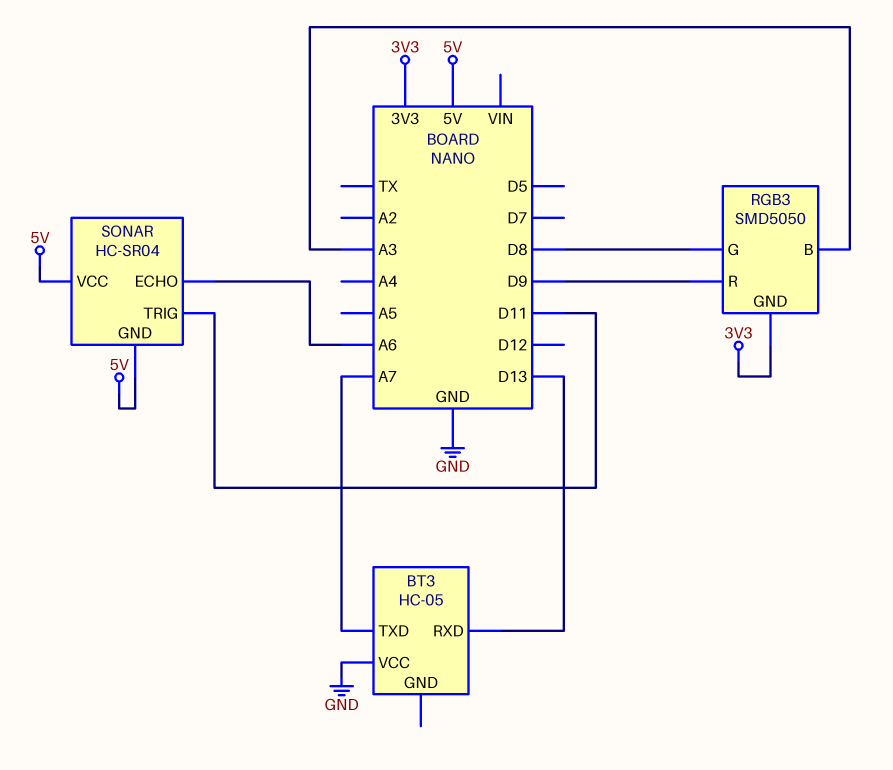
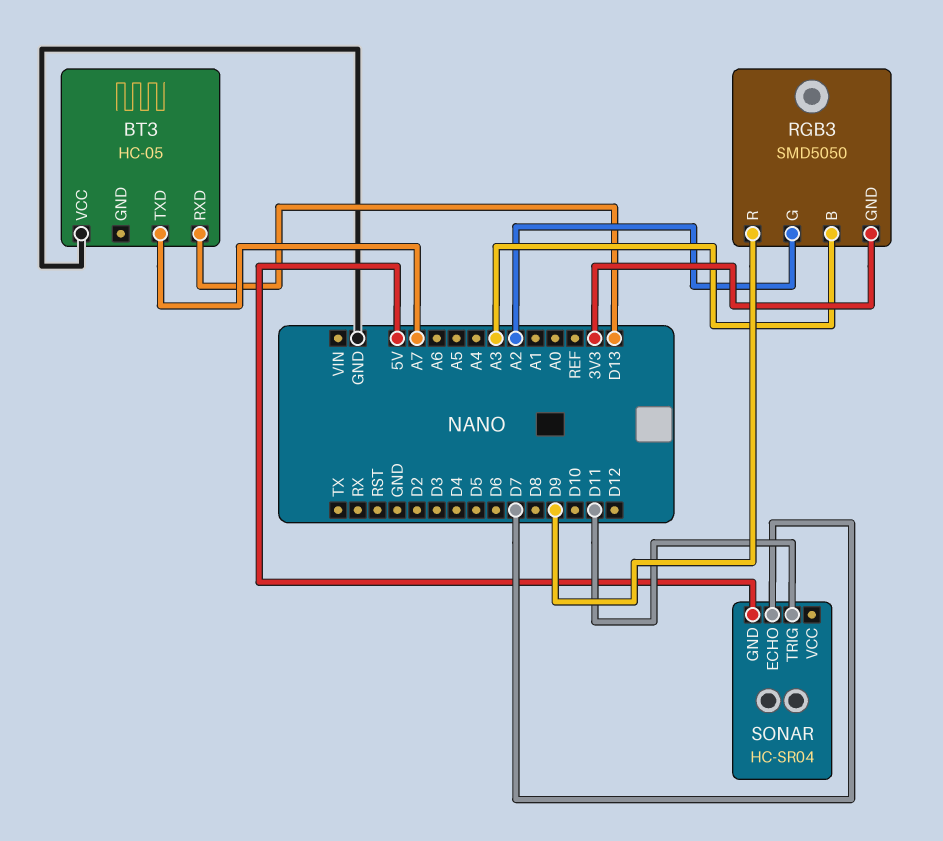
RGB3 pin G: D8 -> A2
SONAR pin ECHO: A6 -> D7
SONAR pin VCC: 5V -> none

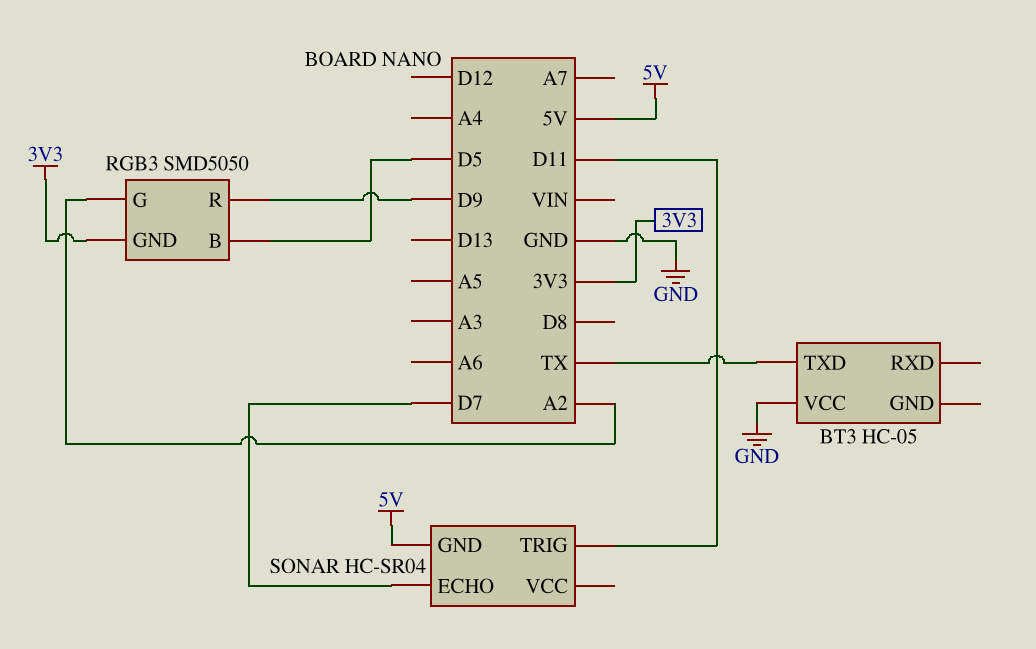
BT3 pin RXD: D13 -> none
BT3 pin TXD: A7 -> TX
RGB3 pin B: A3 -> D5

